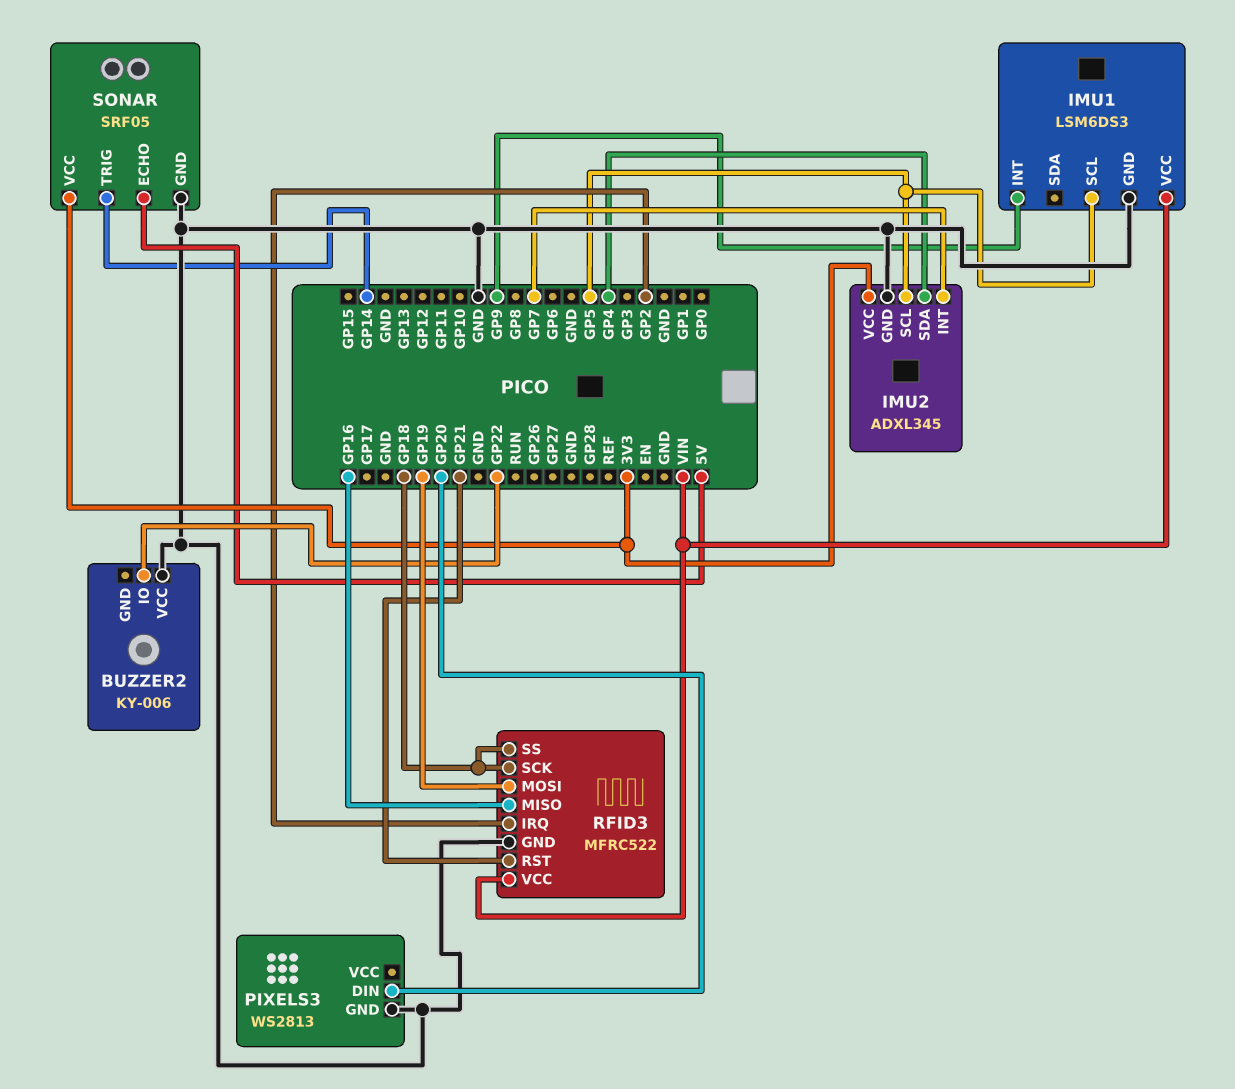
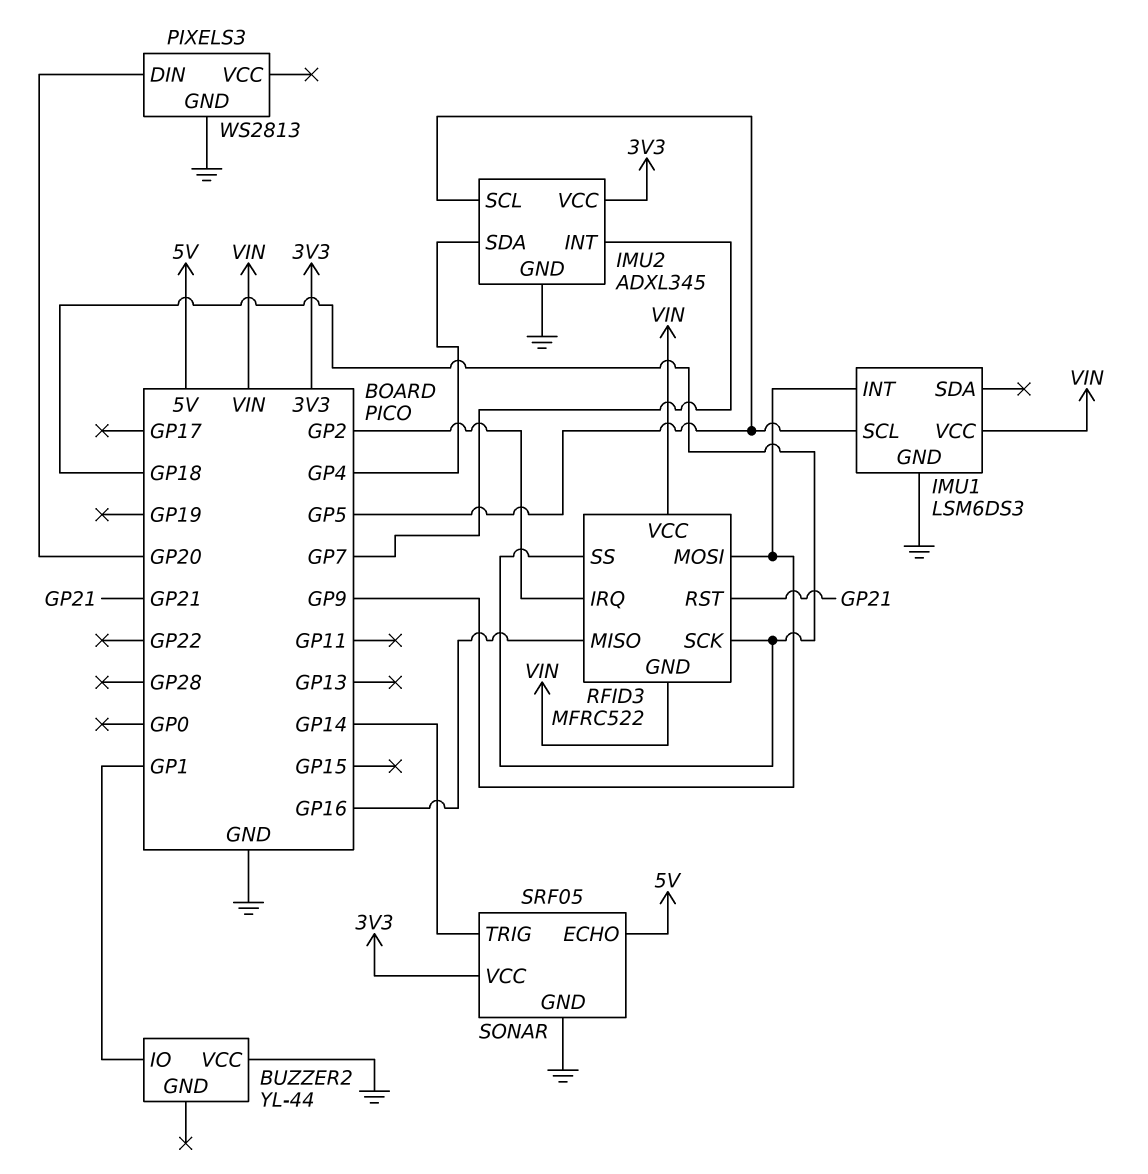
BUZZER2: KY-006 -> YL-44
BUZZER2 pin IO: GP22 -> GP1
RFID3 pin GND: GND -> VIN
RFID3 pin MOSI: GP19 -> GP9

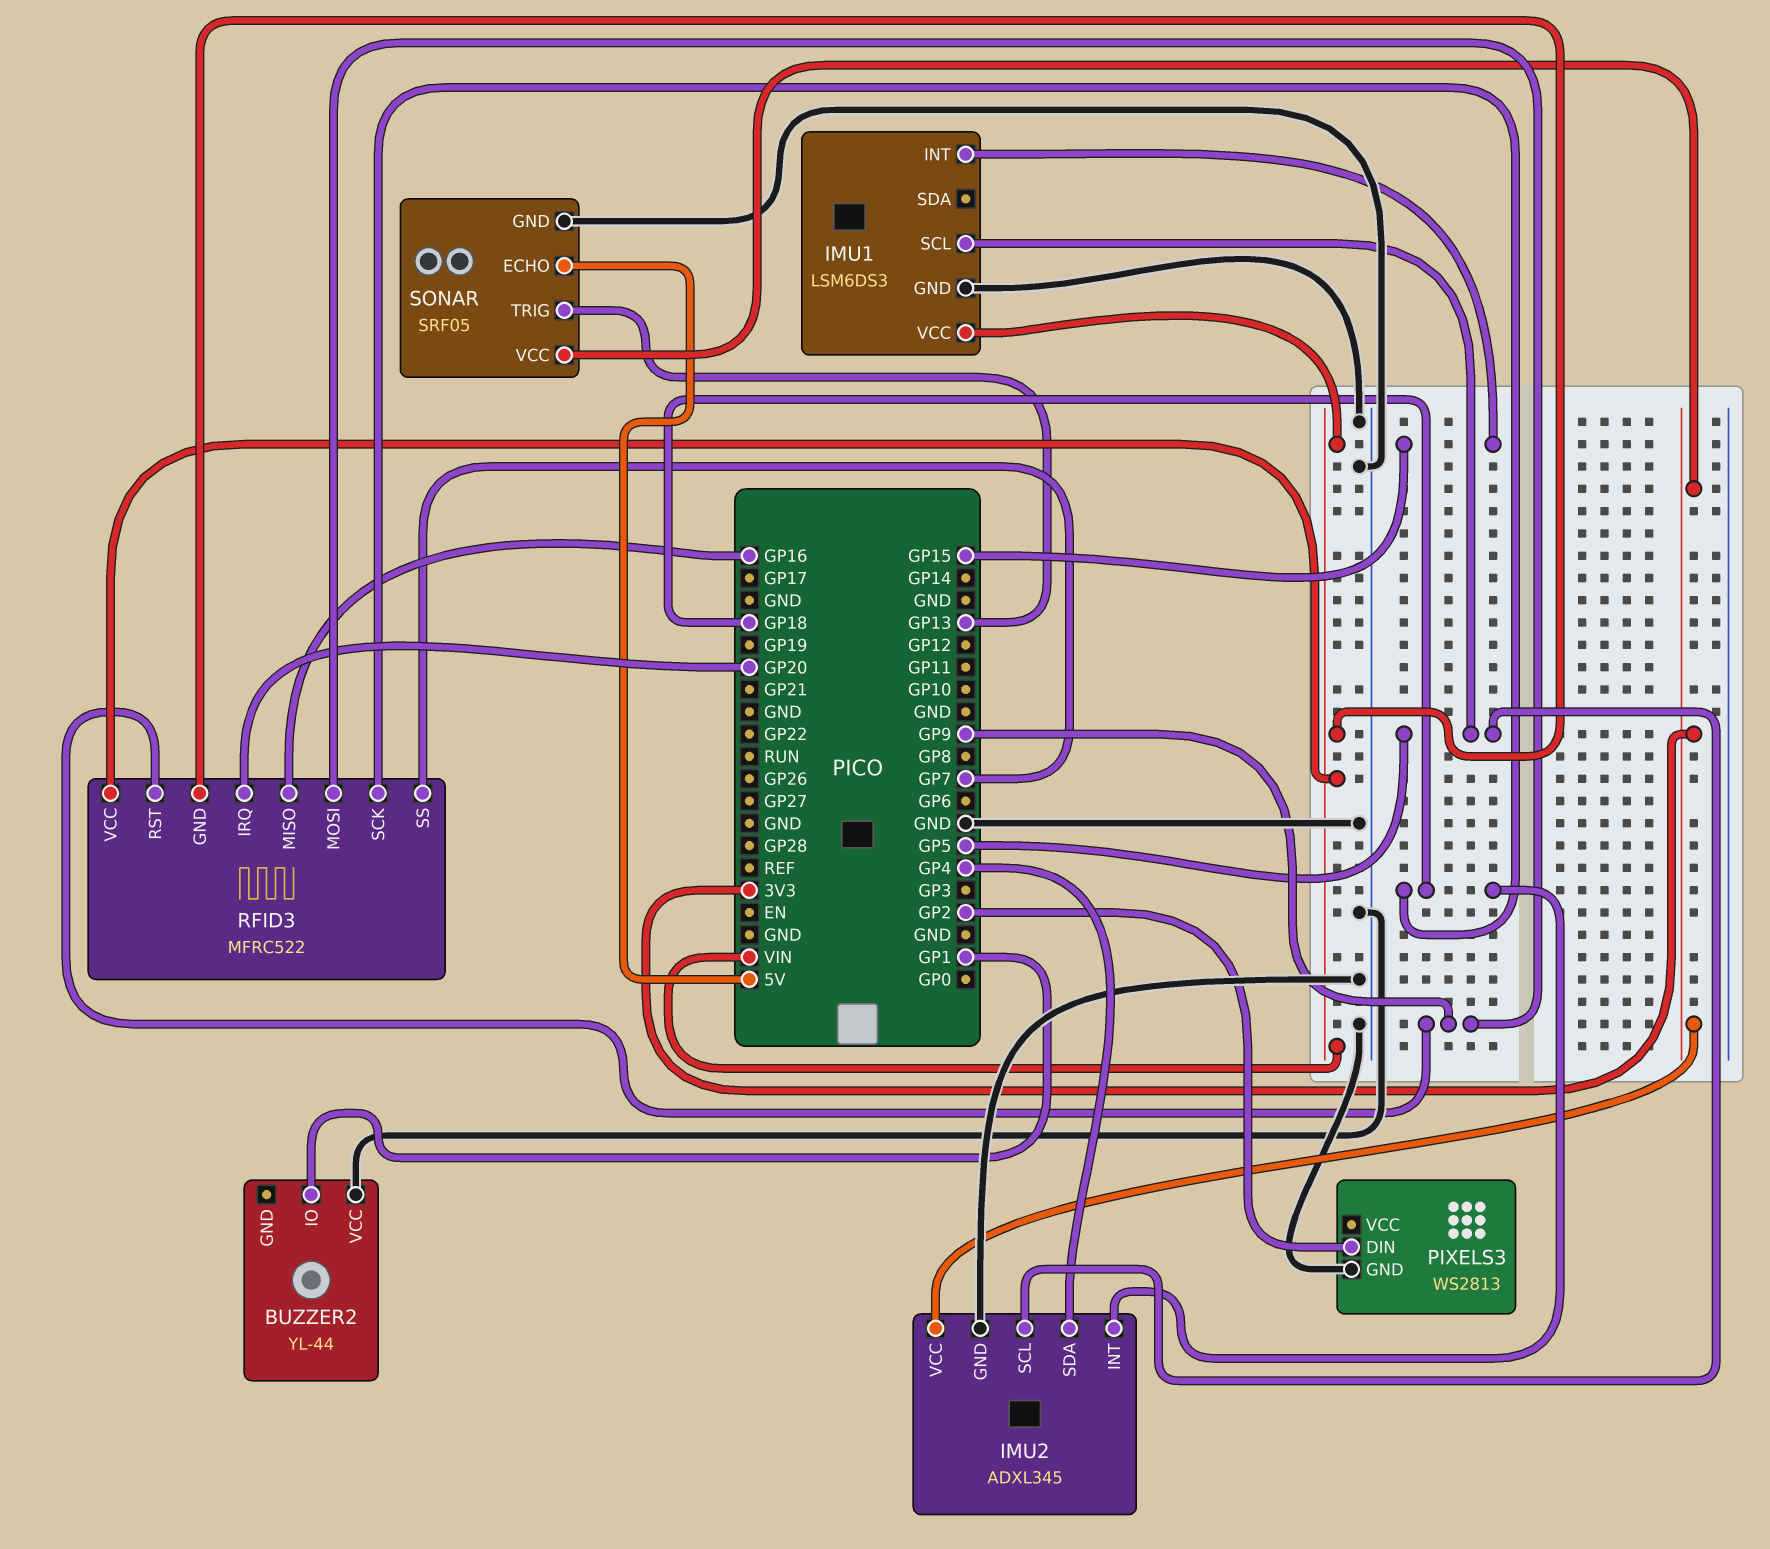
IMU1 pin INT: GP9 -> GP15
IMU2 pin INT: GP7 -> GP18
PIXELS3 pin DIN: GP20 -> GP2
RFID3 pin IRQ: GP2 -> GP20
RFID3 pin RST: GP21 -> GP9
RFID3 pin SS: GP18 -> GP7
SONAR pin TRIG: GP14 -> GP13

